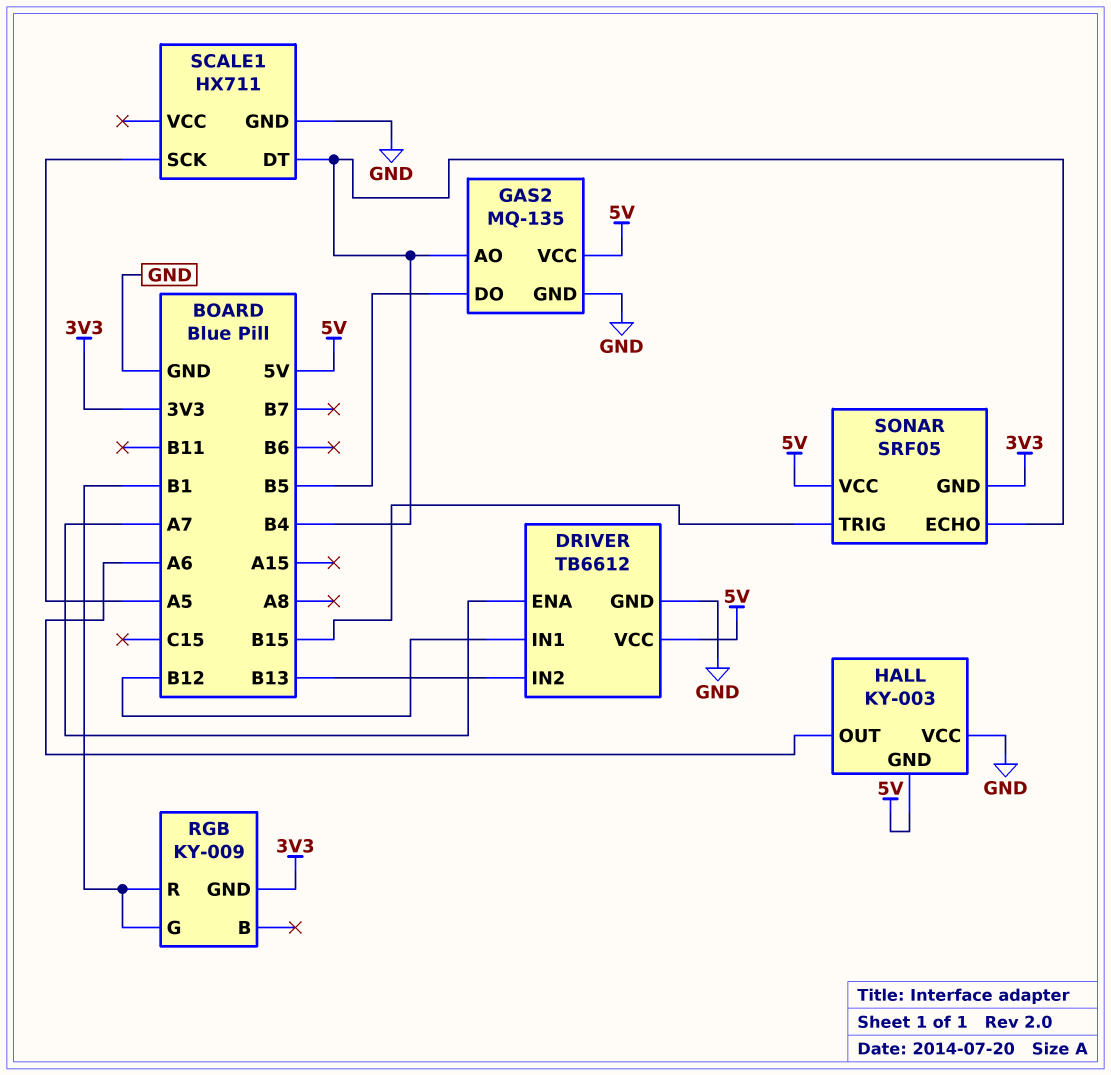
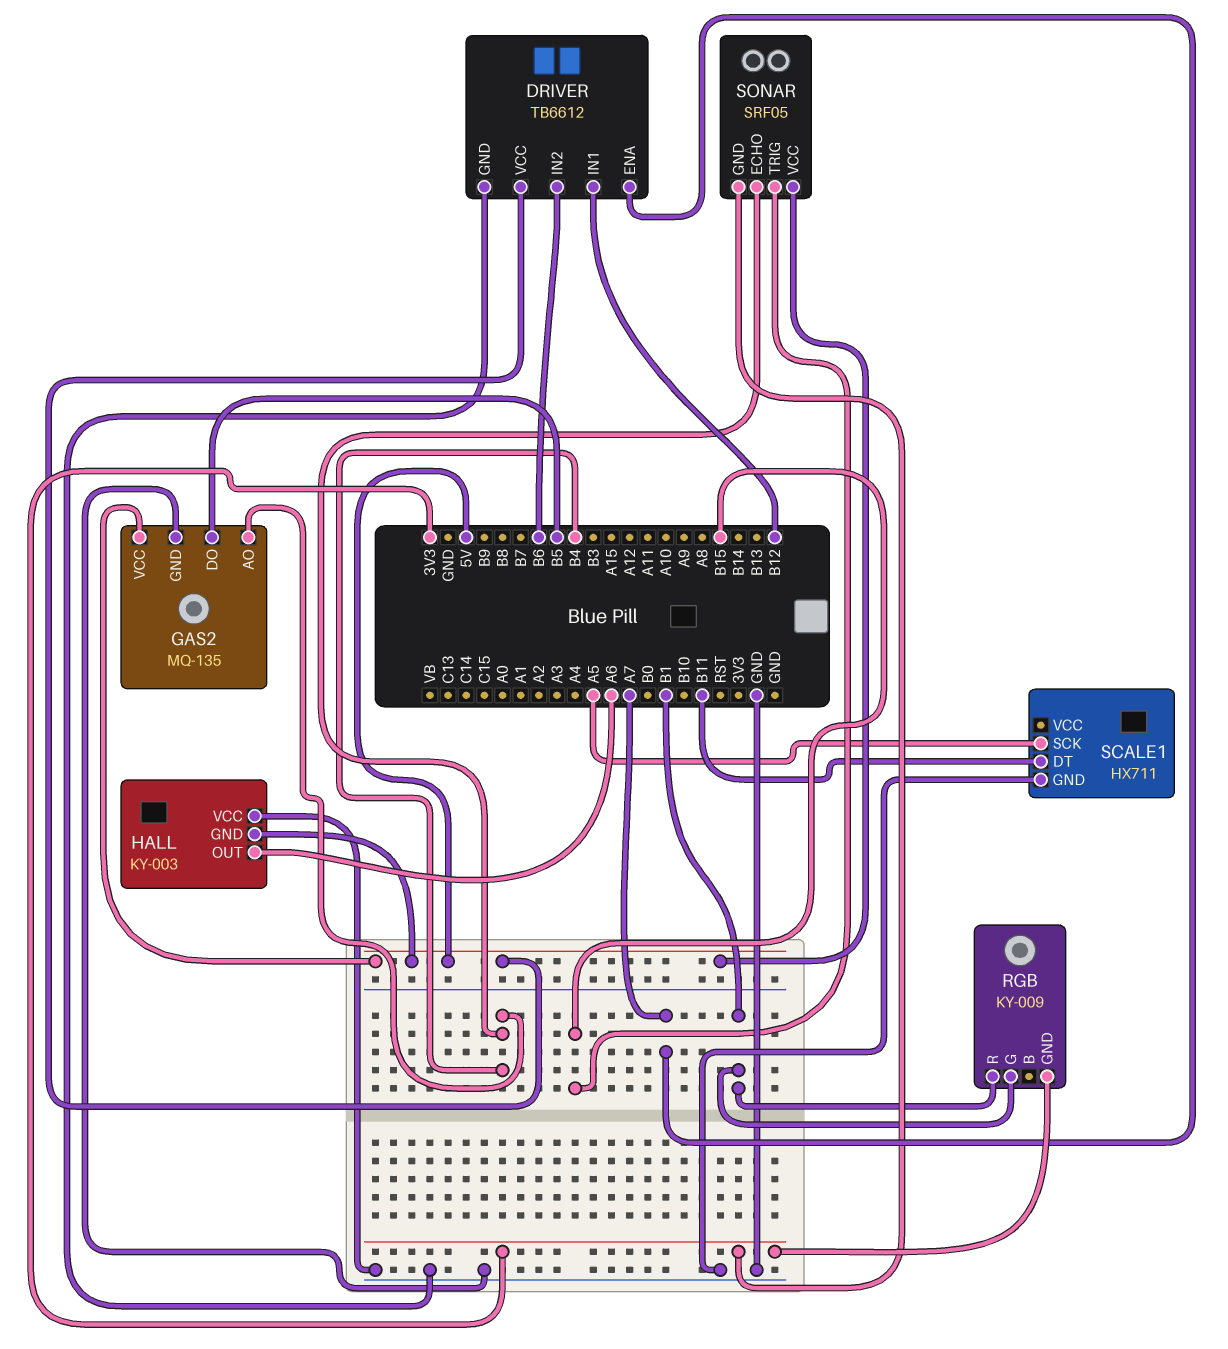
DRIVER pin IN2: B13 -> B6
SCALE1 pin DT: B4 -> B11

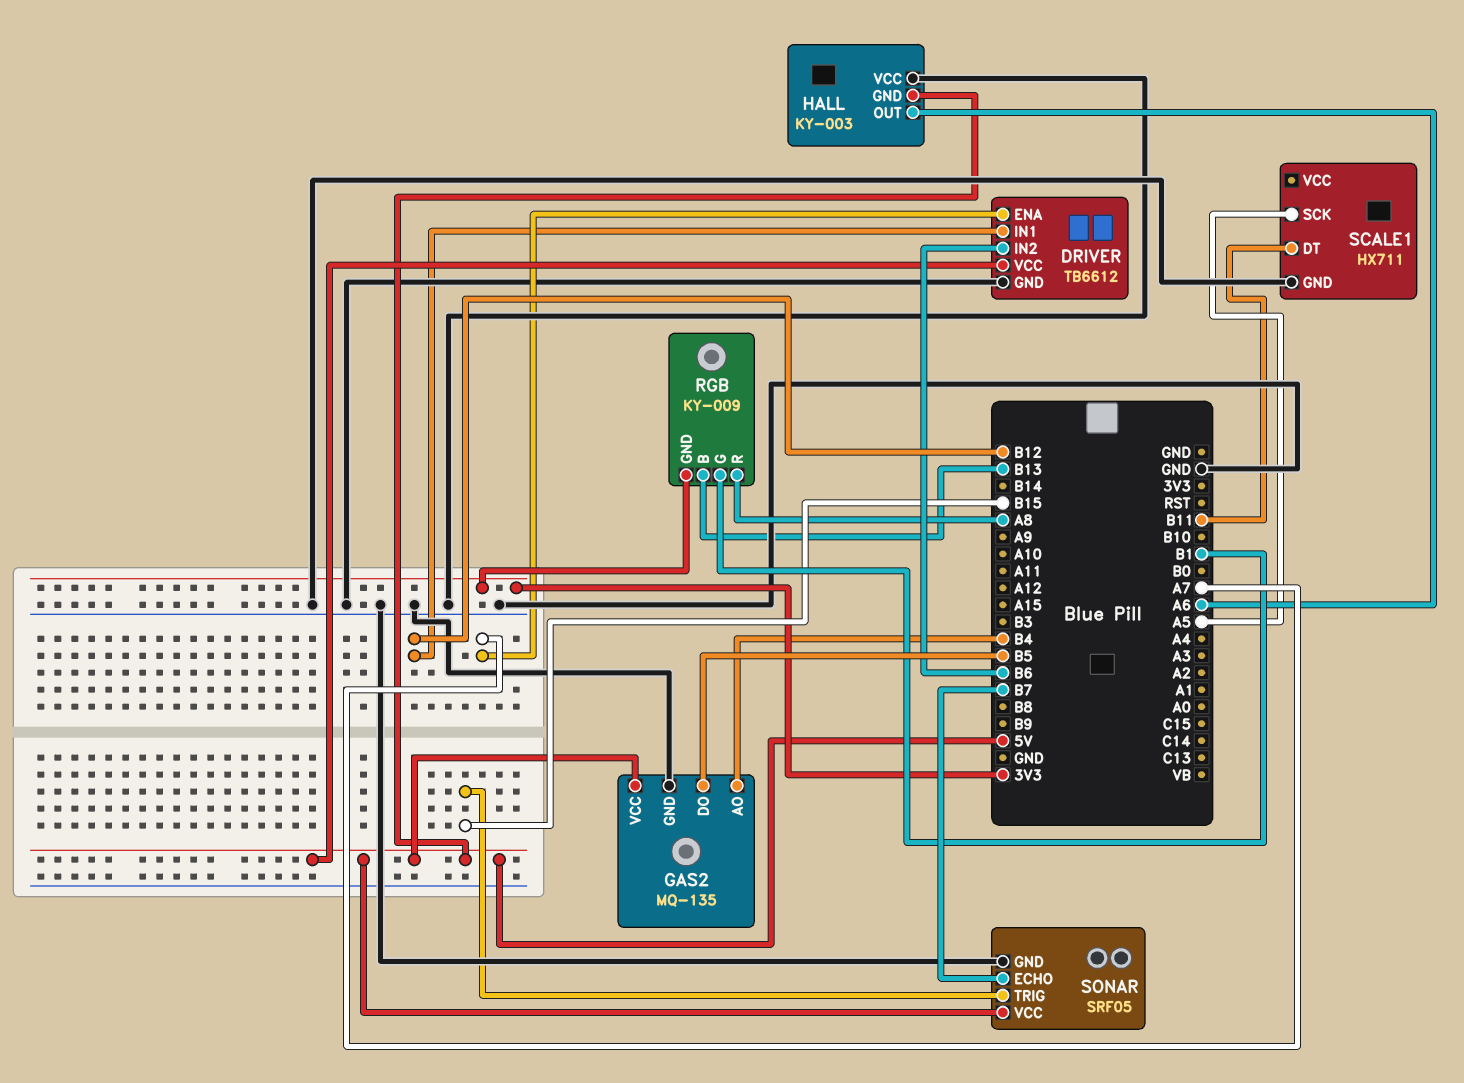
RGB pin B: none -> B13
RGB pin R: B1 -> A8
SONAR pin ECHO: B4 -> B7
SONAR pin GND: 3V3 -> GND

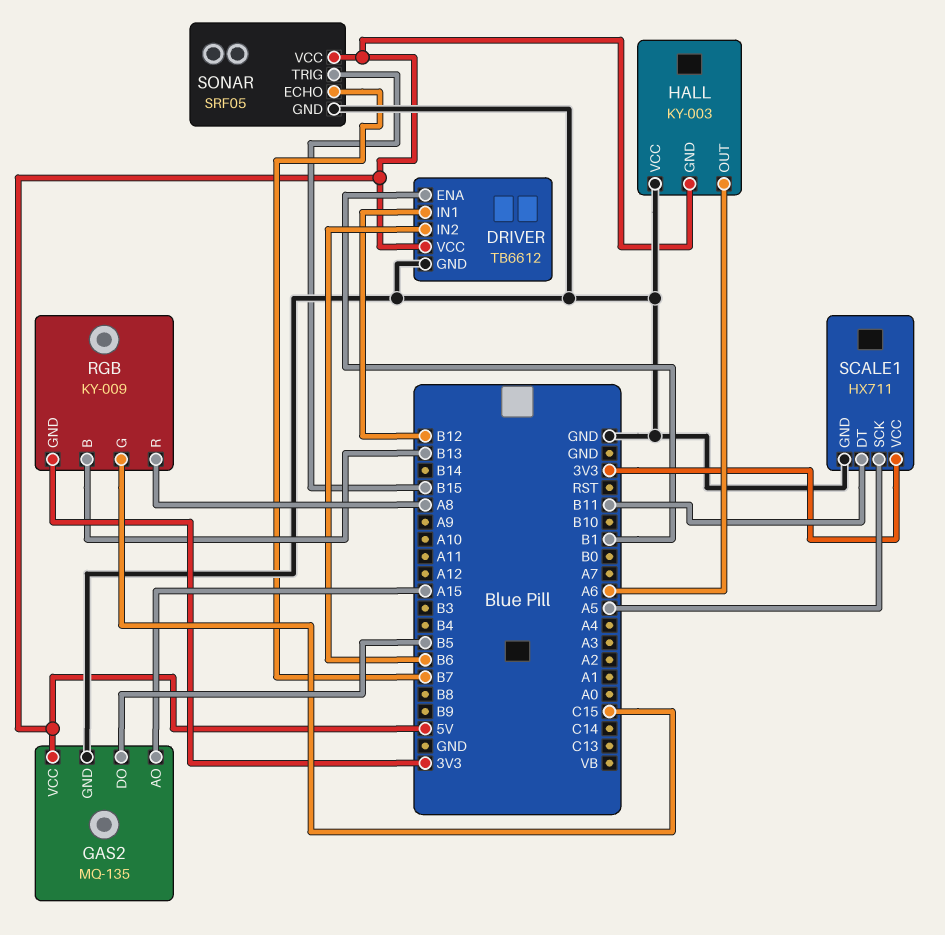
DRIVER pin ENA: A7 -> B1
GAS2 pin AO: B4 -> A15
RGB pin G: B1 -> C15
SCALE1 pin VCC: none -> 3V3

